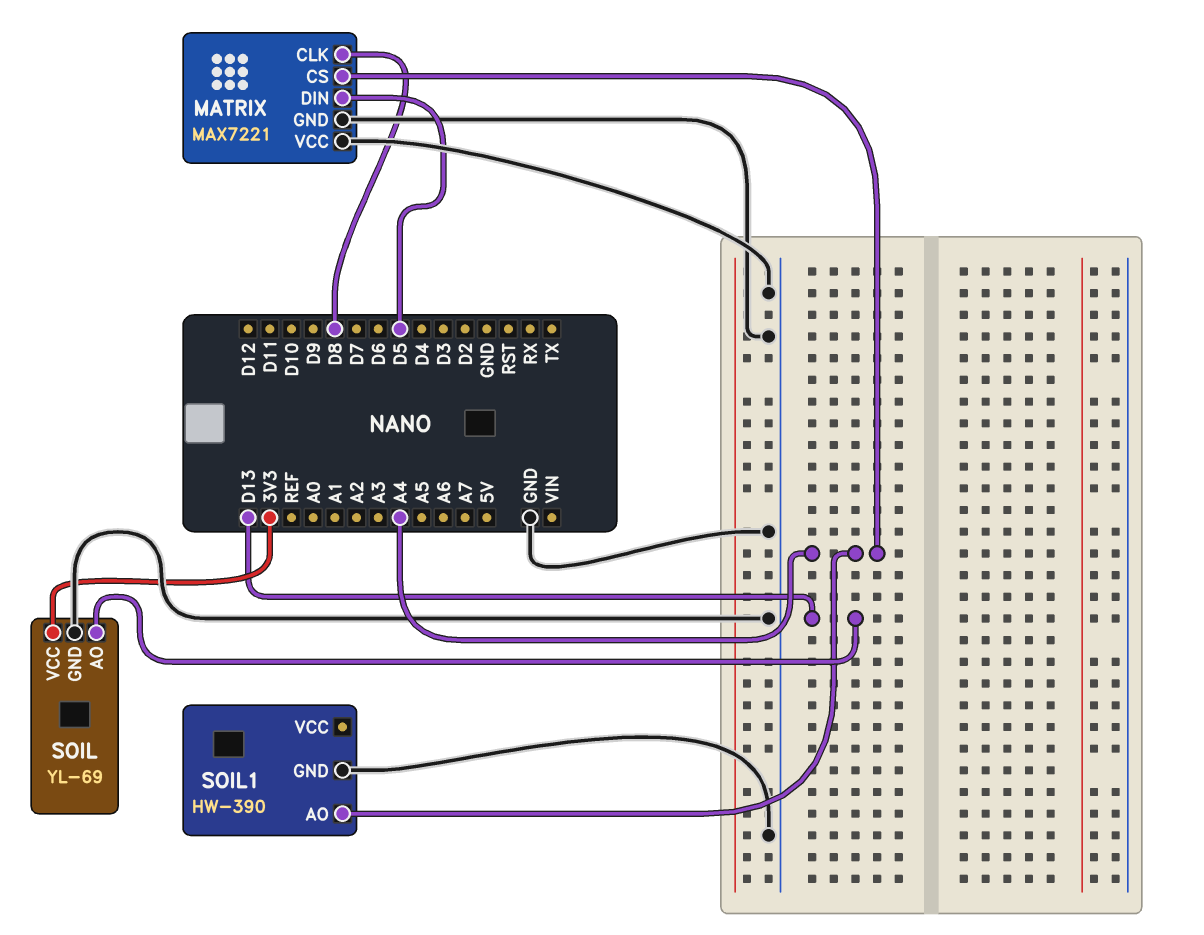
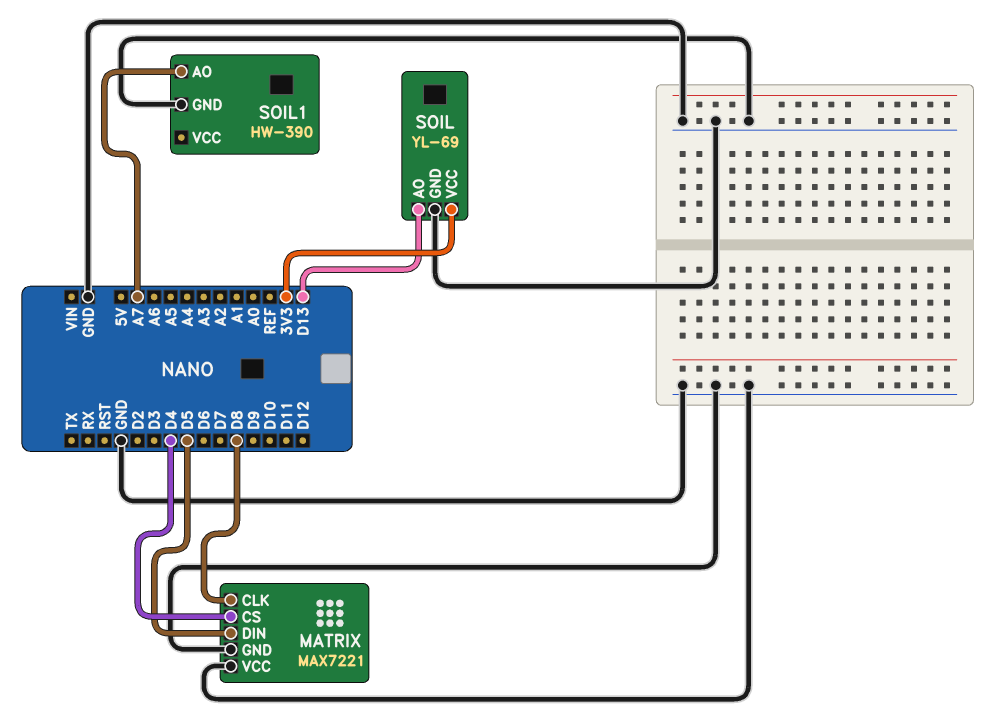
MATRIX pin CS: A4 -> D4
SOIL1 pin AO: A4 -> A7

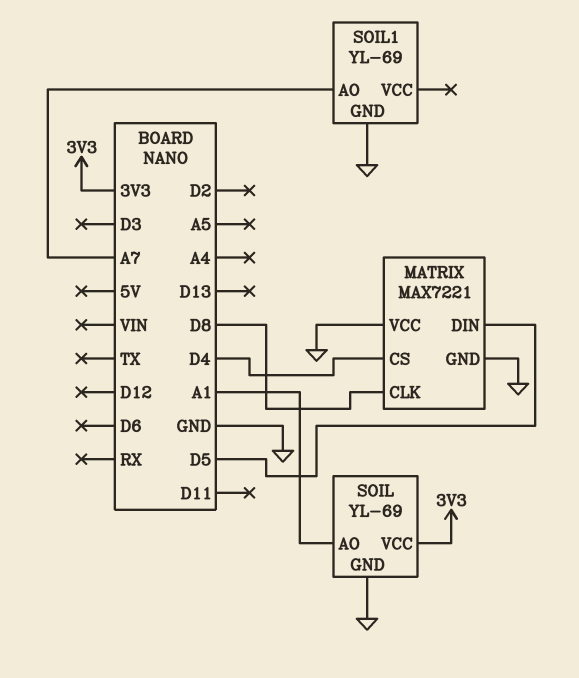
SOIL pin AO: D13 -> A1
SOIL1: HW-390 -> YL-69

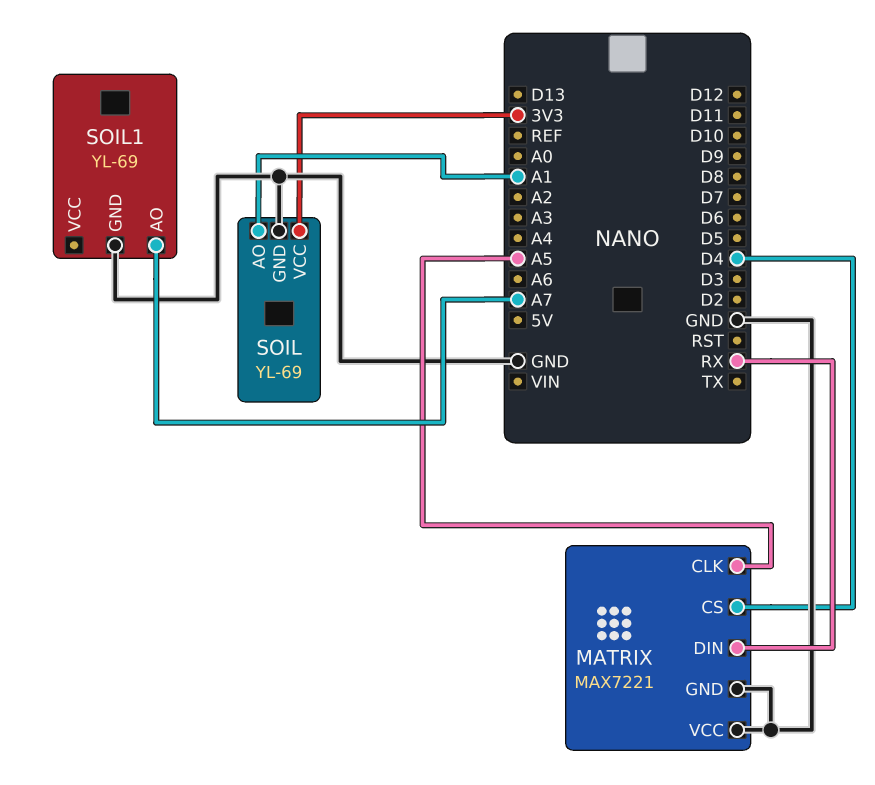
MATRIX pin CLK: D8 -> A5
MATRIX pin DIN: D5 -> RX

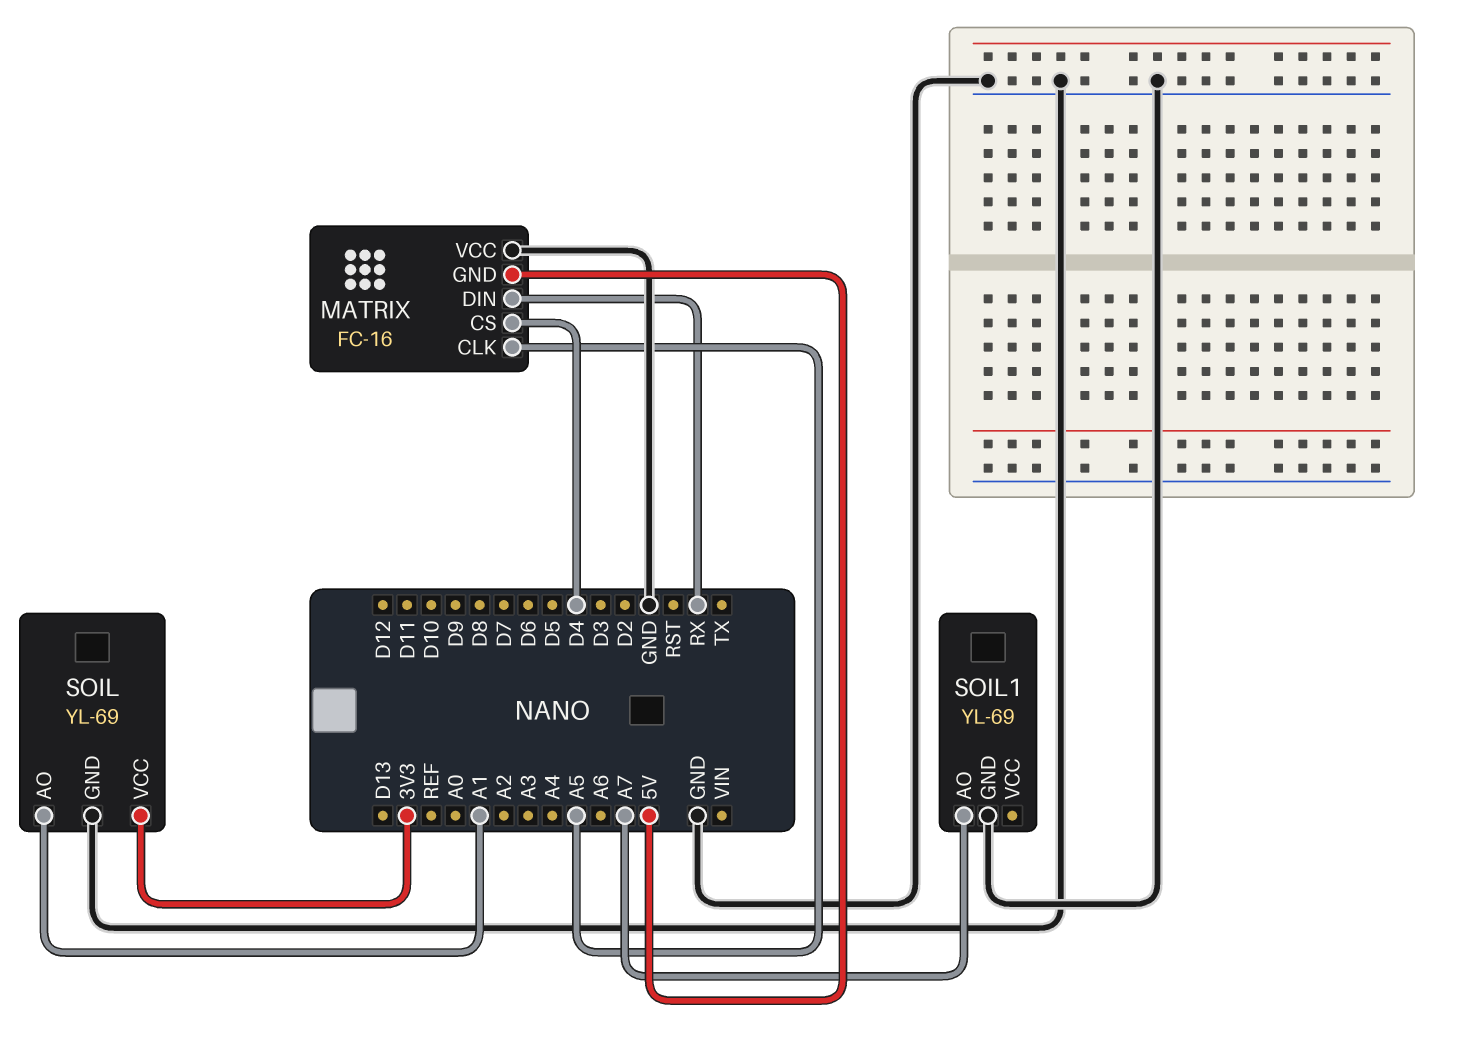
MATRIX: MAX7221 -> FC-16
MATRIX pin GND: GND -> 5V

